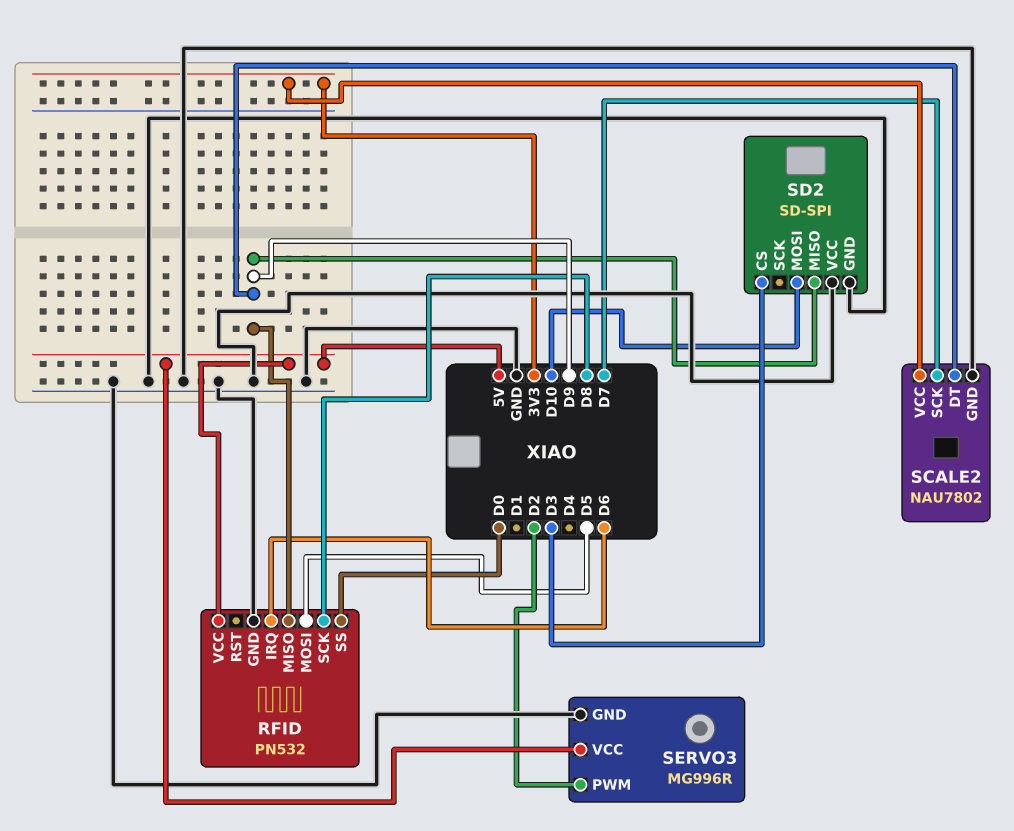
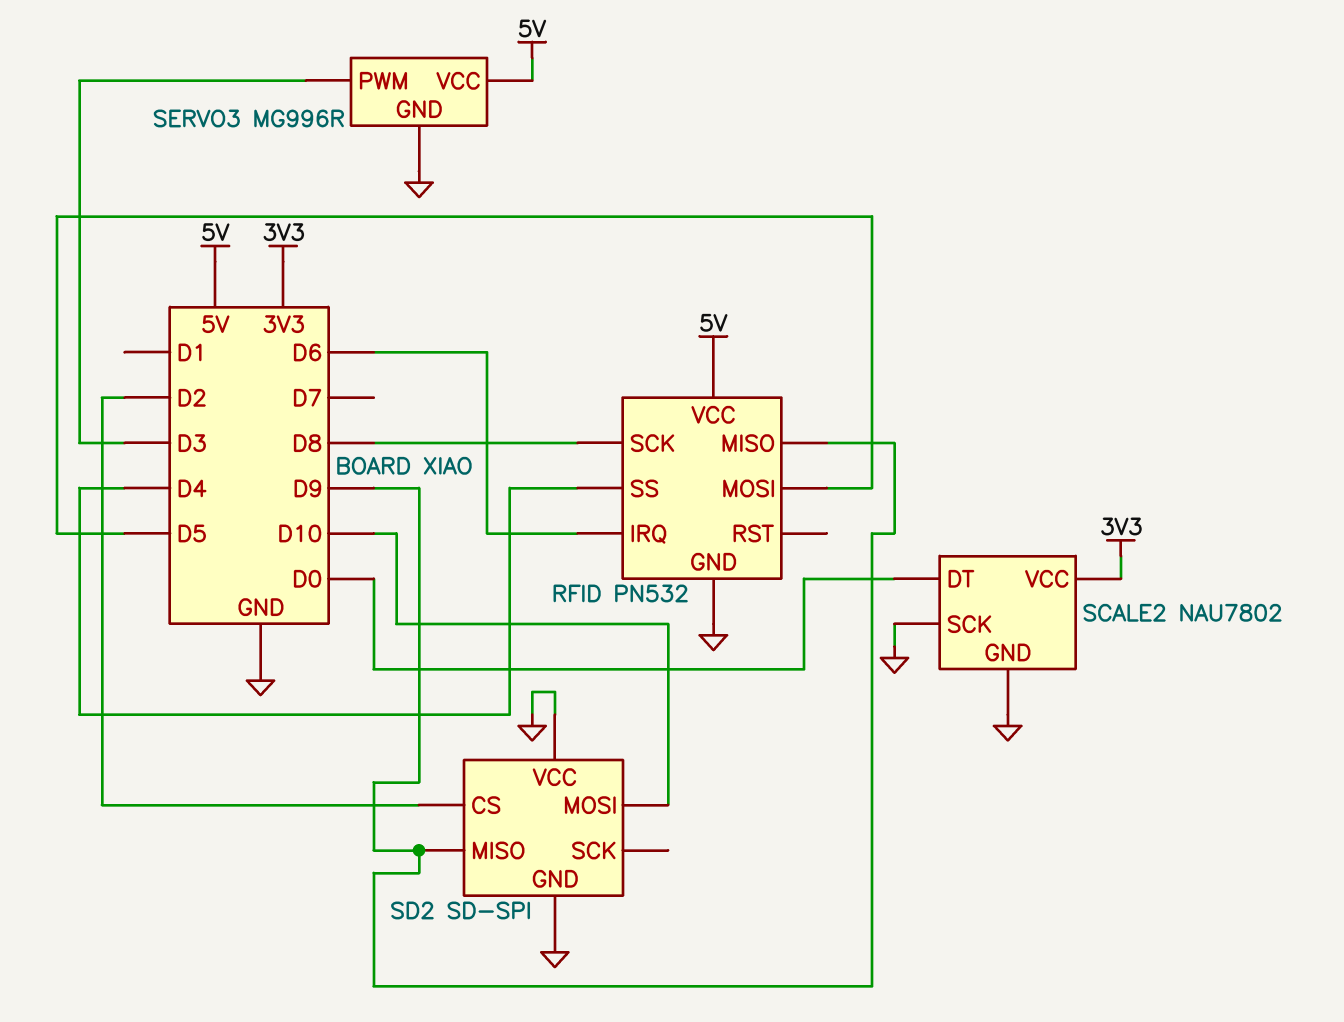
RFID pin SS: D0 -> D4
SCALE2 pin DT: D9 -> D0
SCALE2 pin SCK: D7 -> GND
SD2 pin CS: D3 -> D2
SERVO3 pin PWM: D2 -> D3

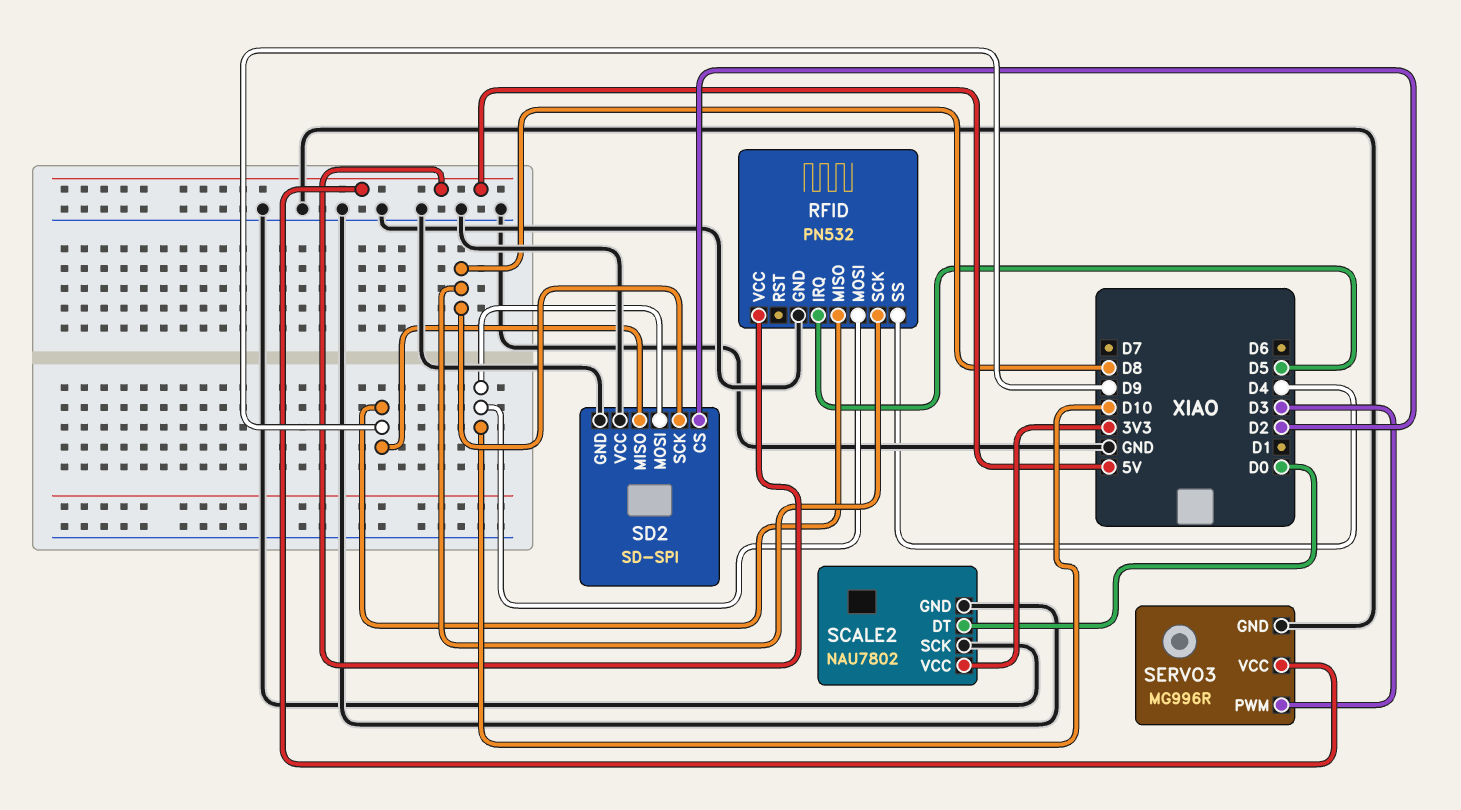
RFID pin IRQ: D6 -> D5
RFID pin MOSI: D5 -> D10
SD2 pin SCK: none -> D8

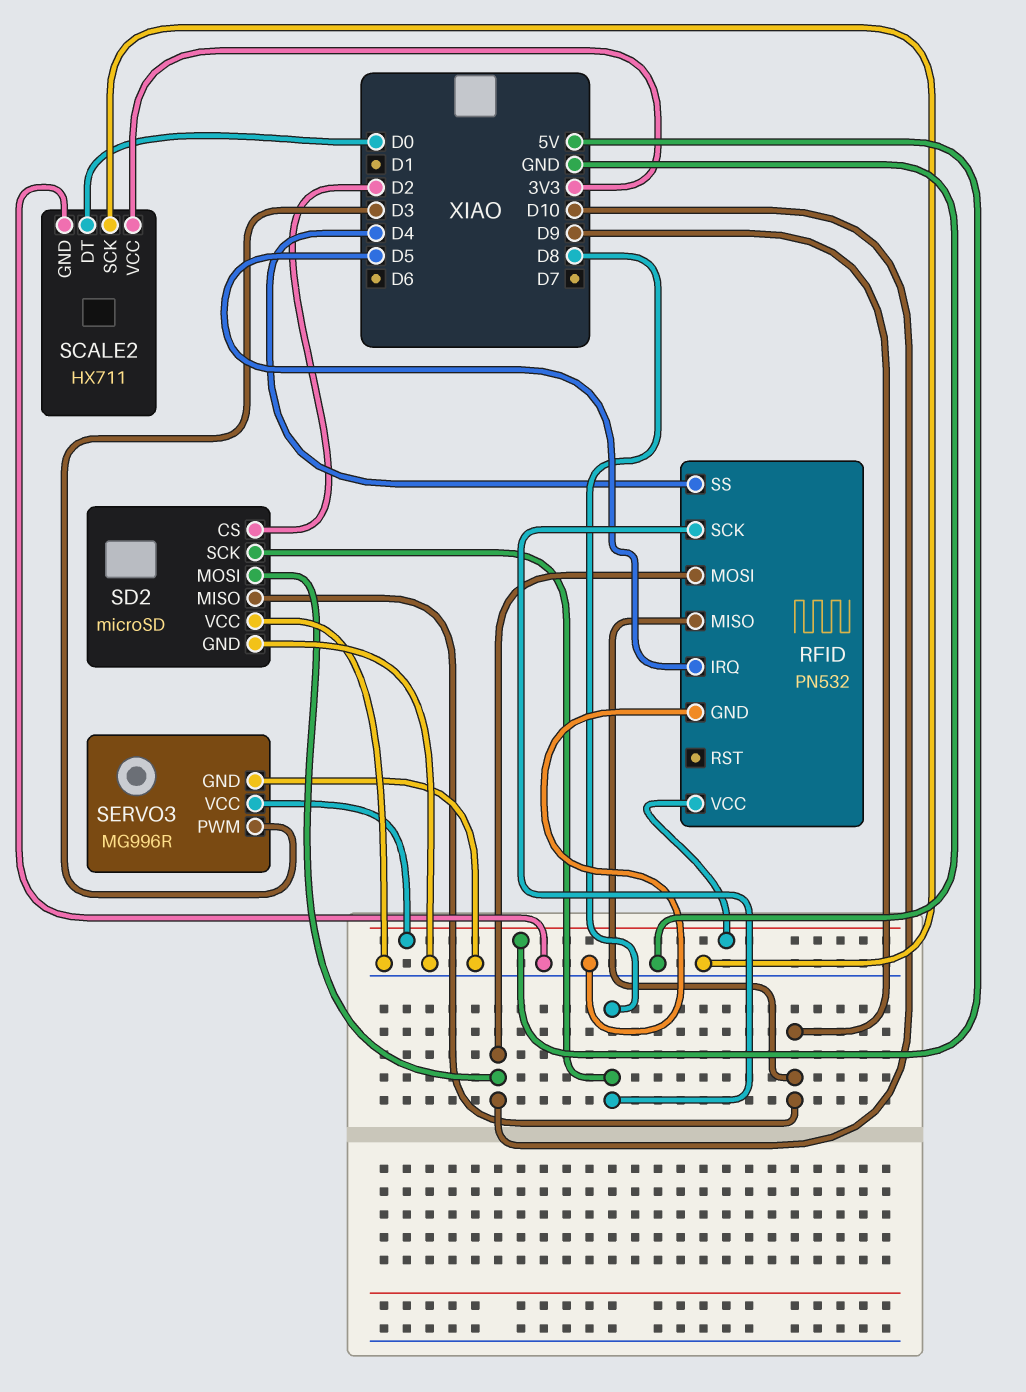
SCALE2: NAU7802 -> HX711
SD2: SD-SPI -> microSD

